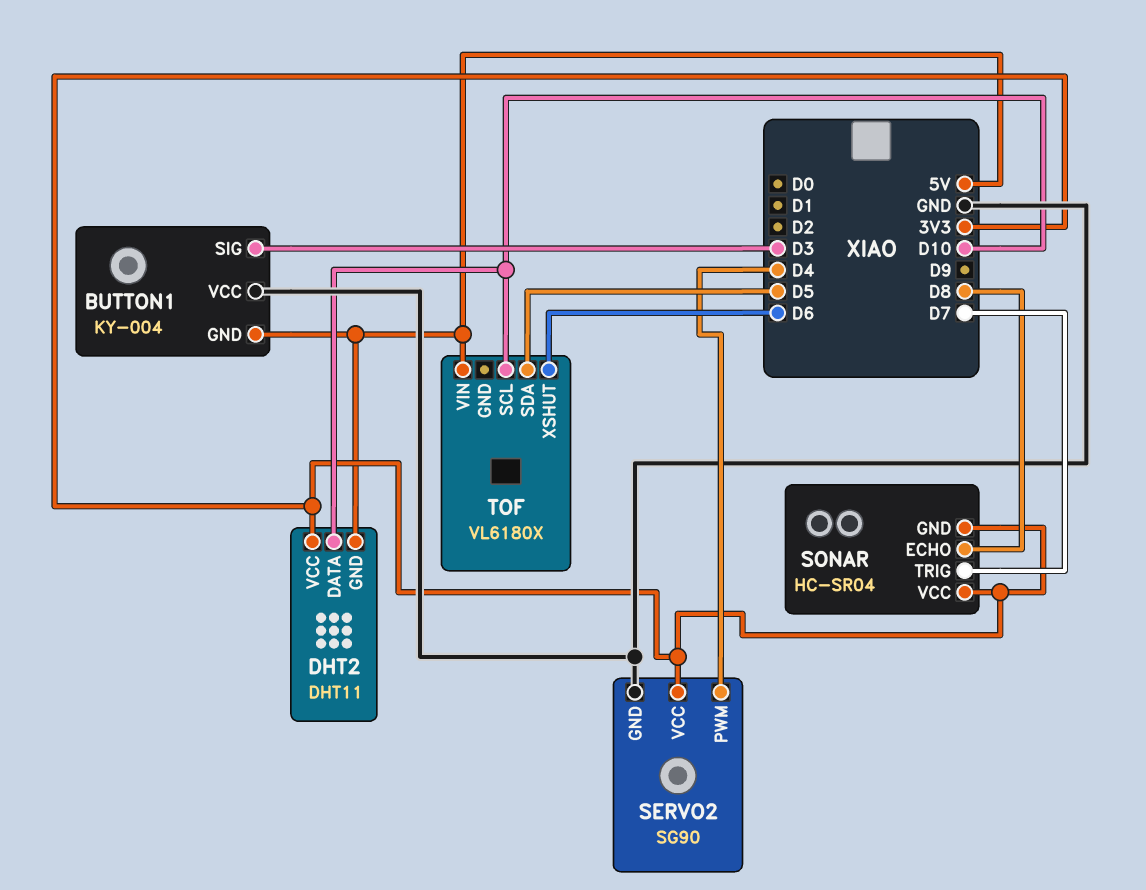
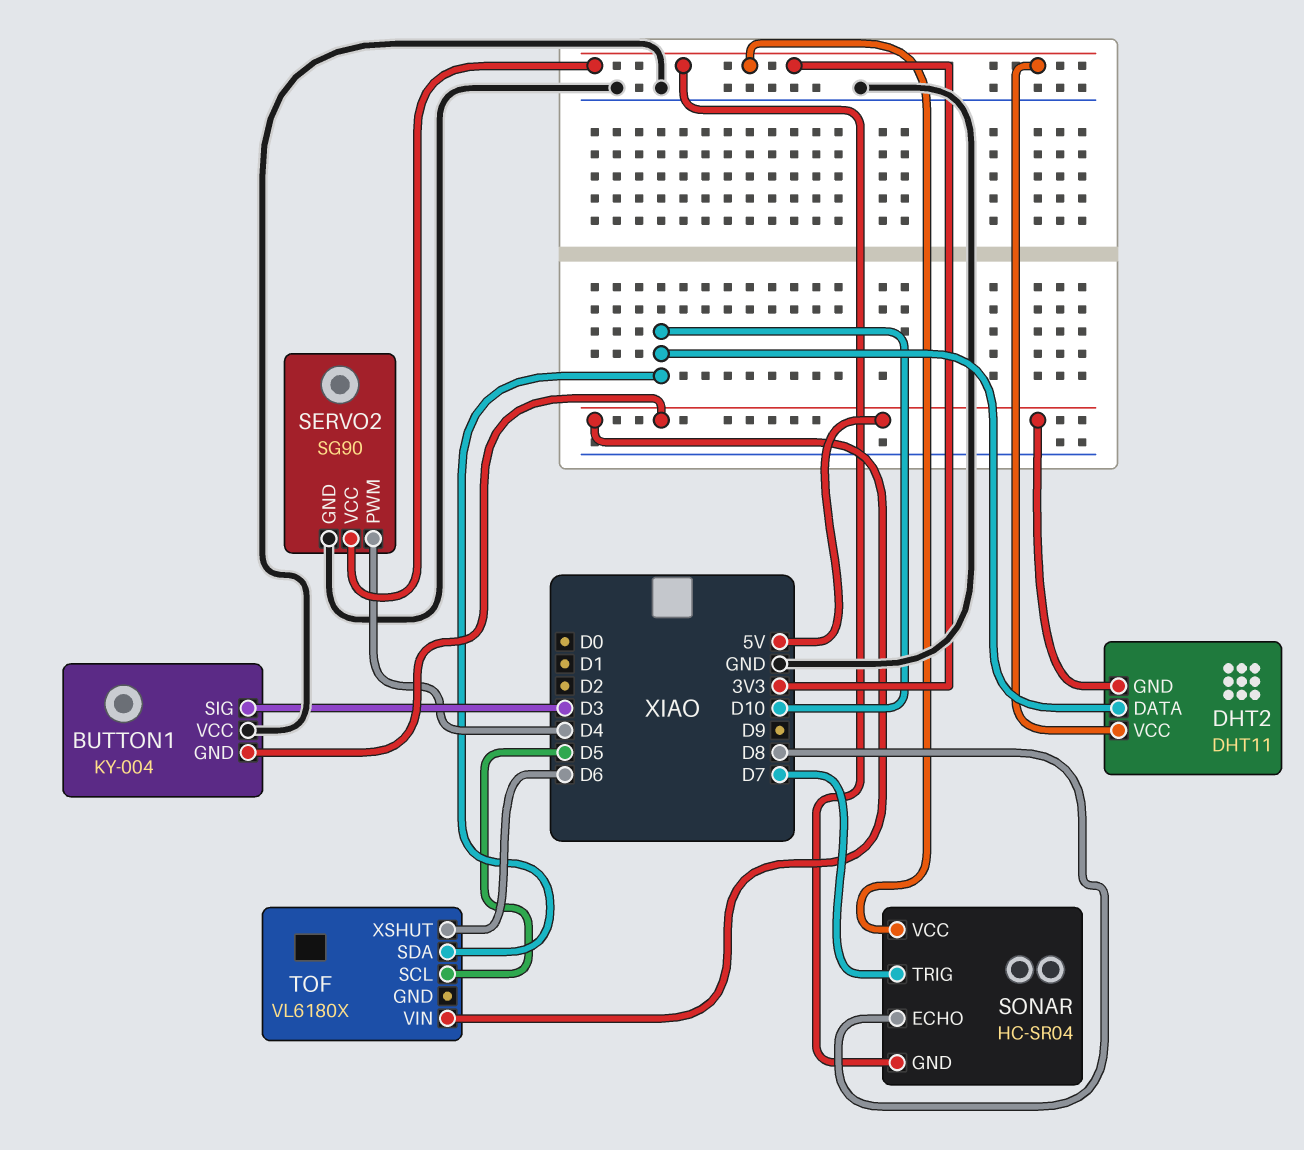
TOF pin SCL: D10 -> D5
TOF pin SDA: D5 -> D10

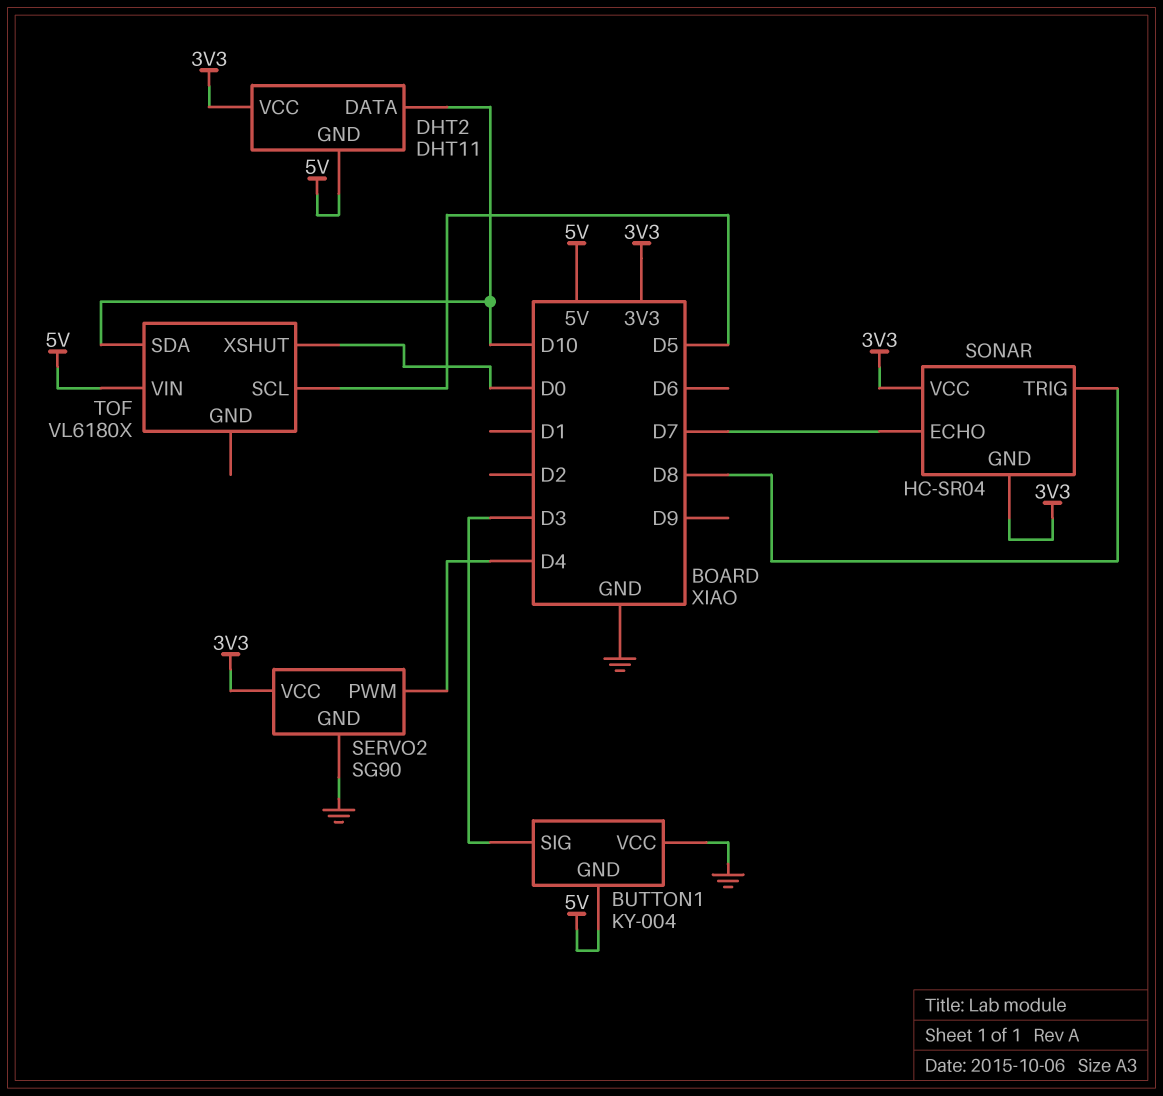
SONAR pin ECHO: D8 -> D7
SONAR pin TRIG: D7 -> D8
TOF pin XSHUT: D6 -> D0

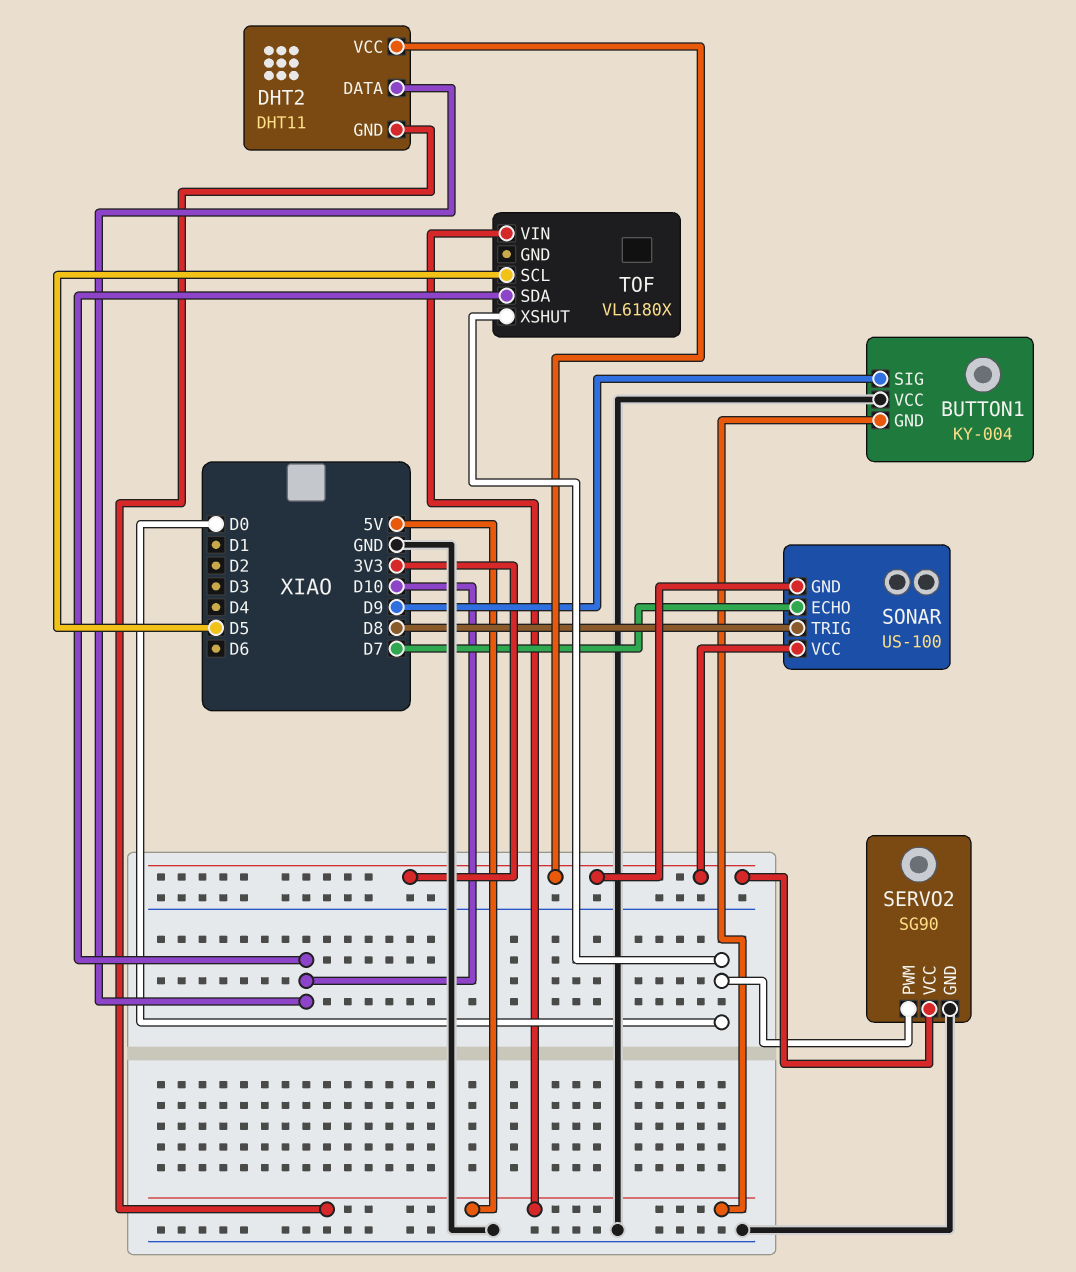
BUTTON1 pin SIG: D3 -> D9
SERVO2 pin PWM: D4 -> D0
SONAR: HC-SR04 -> US-100

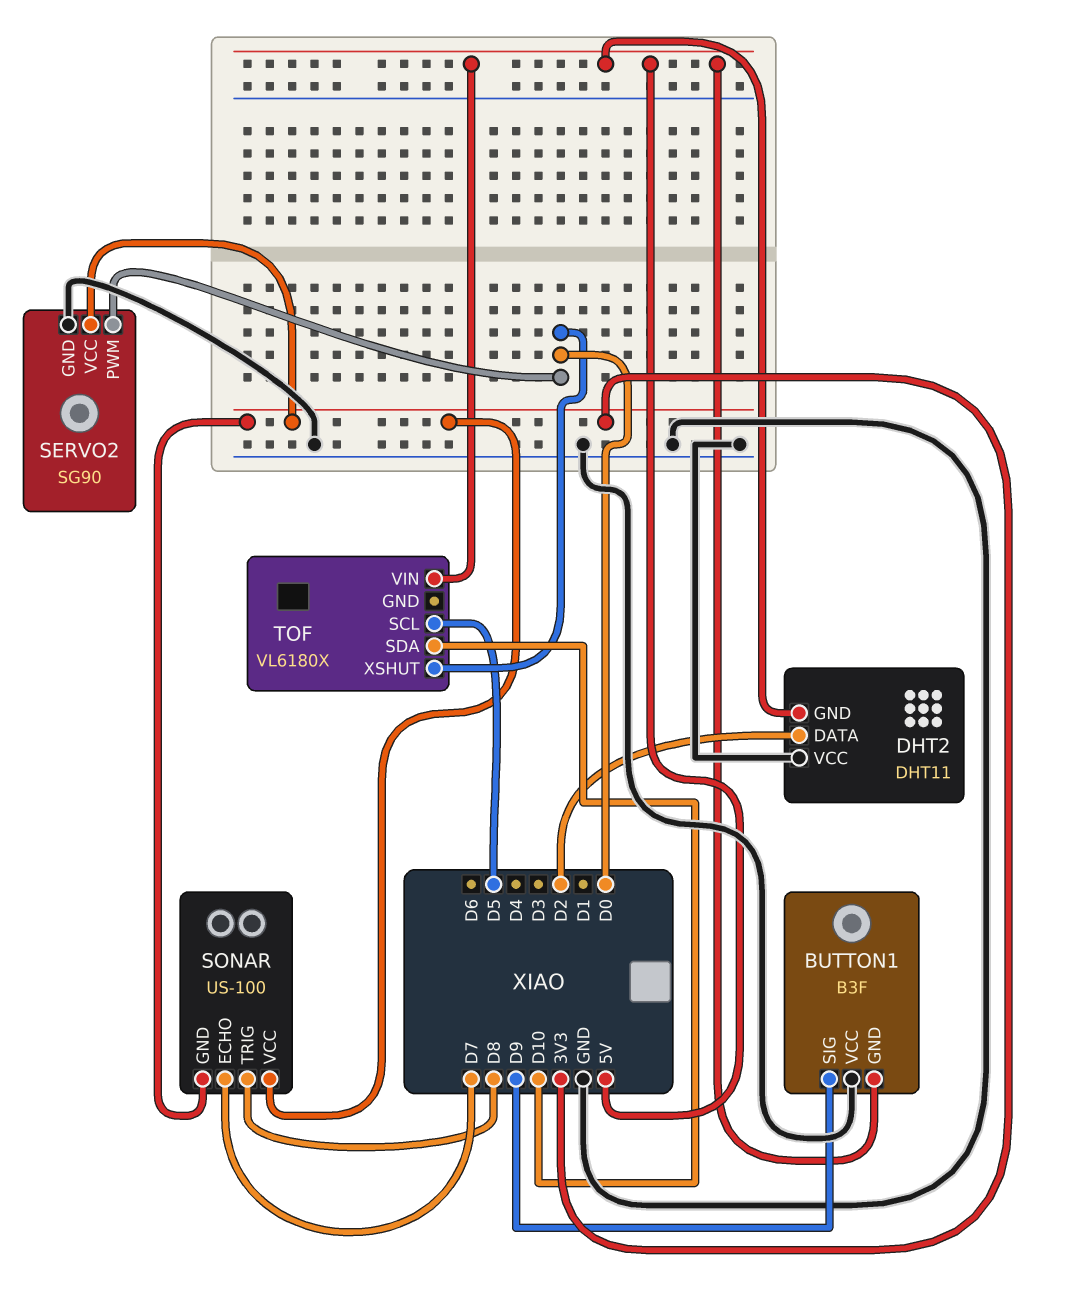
BUTTON1: KY-004 -> B3F
DHT2 pin DATA: D10 -> D2
DHT2 pin VCC: 3V3 -> GND

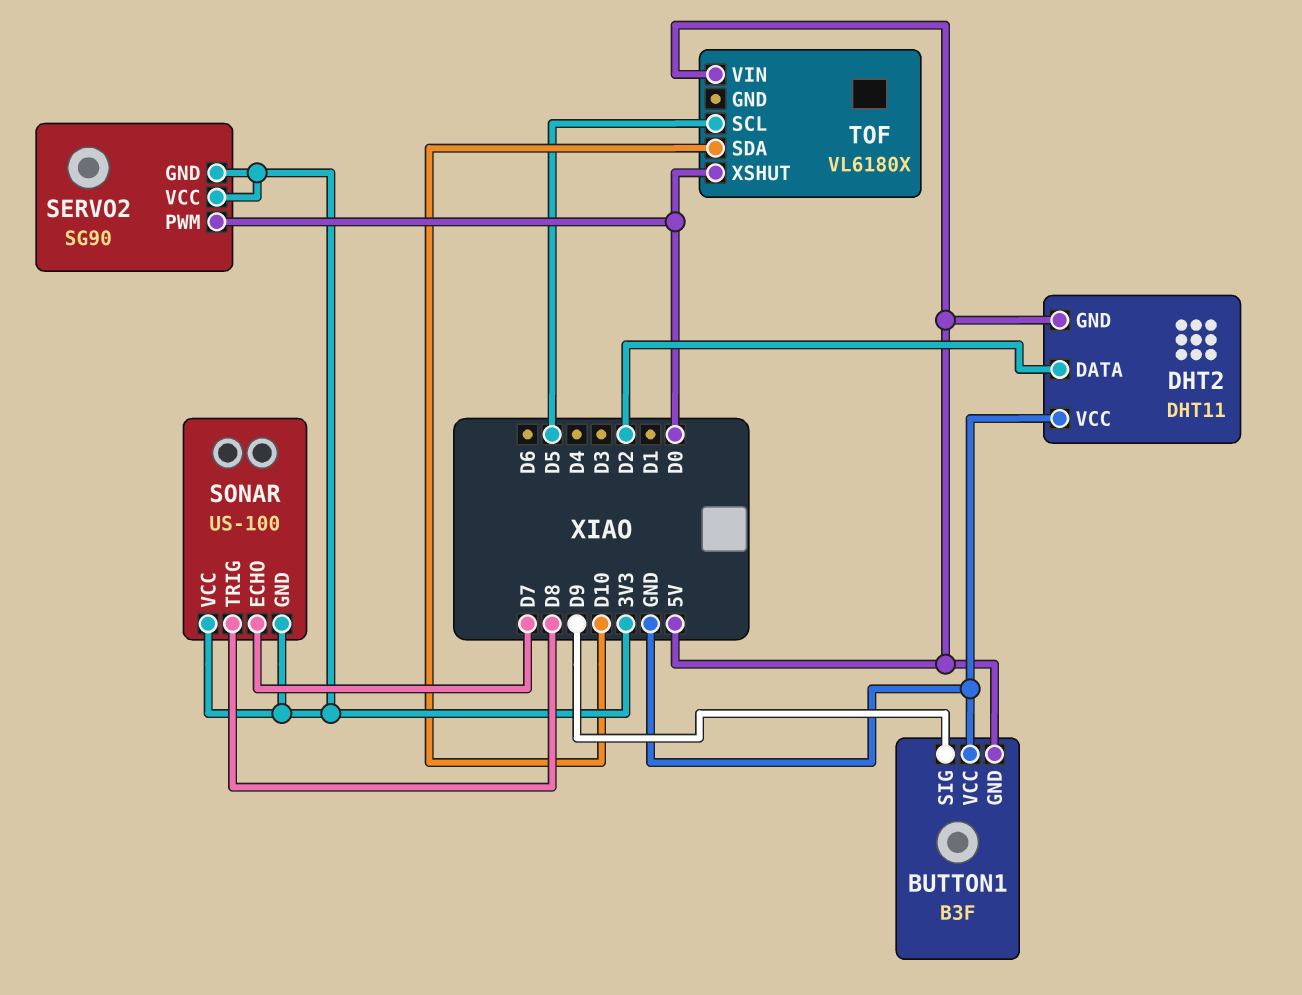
SERVO2 pin GND: GND -> 3V3

